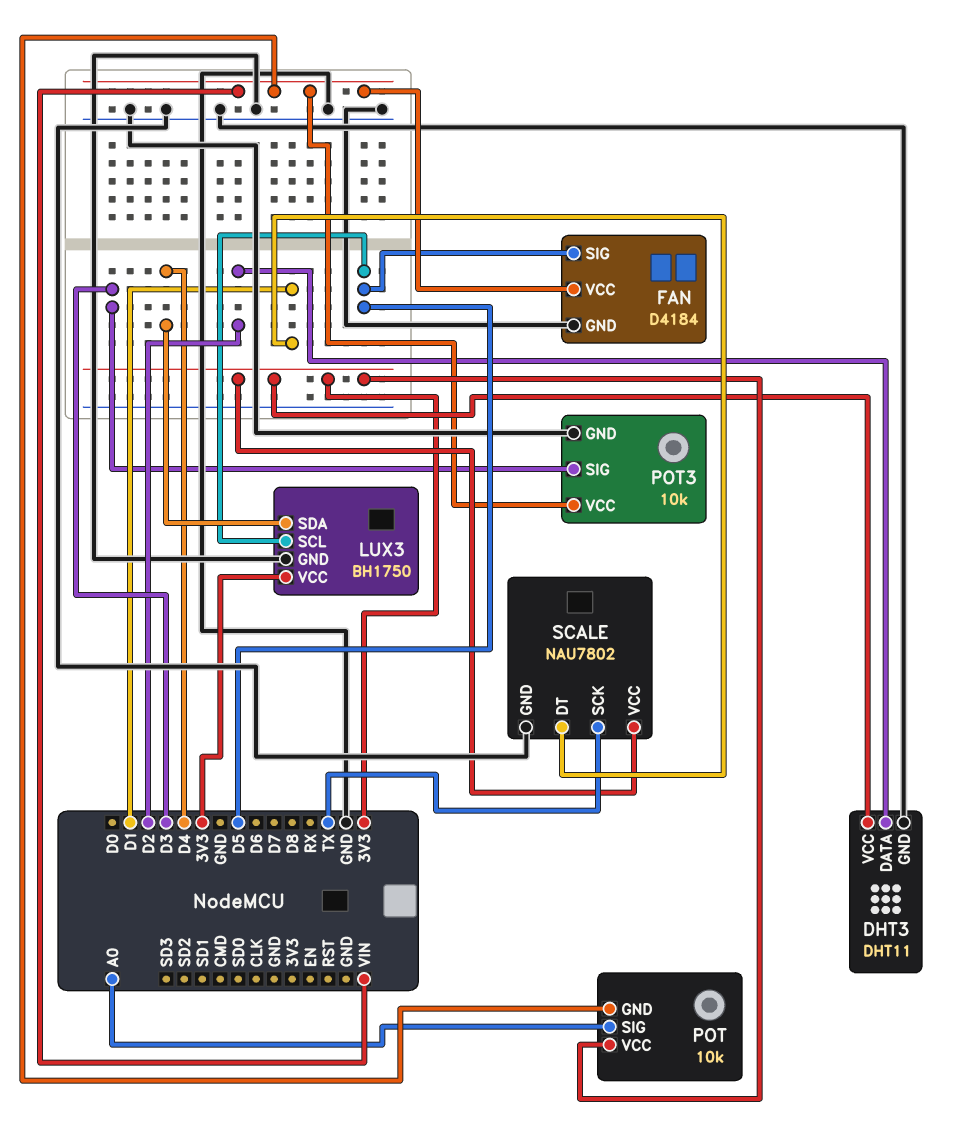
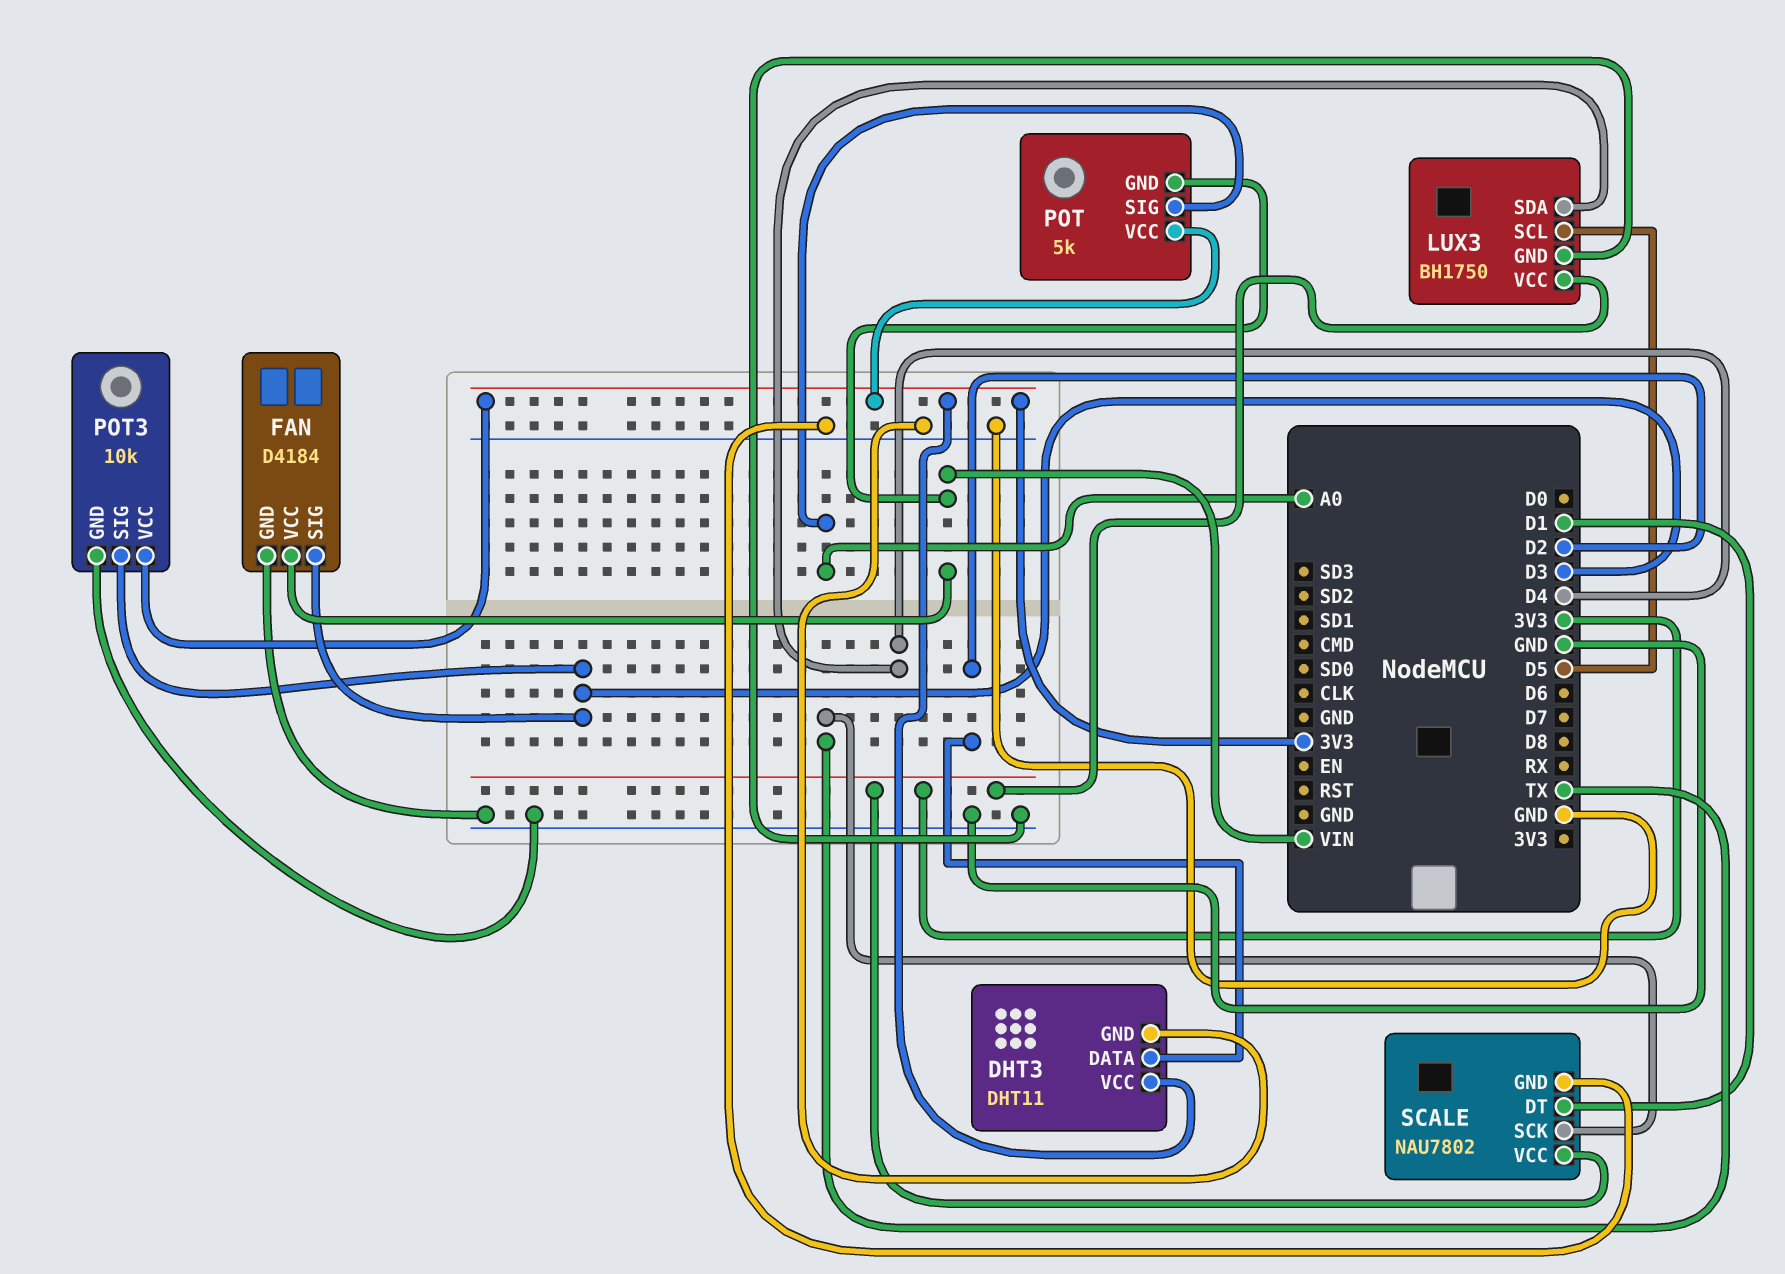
FAN pin SIG: D5 -> D3
POT: 10k -> 5k
POT3 pin VCC: VIN -> 3V3

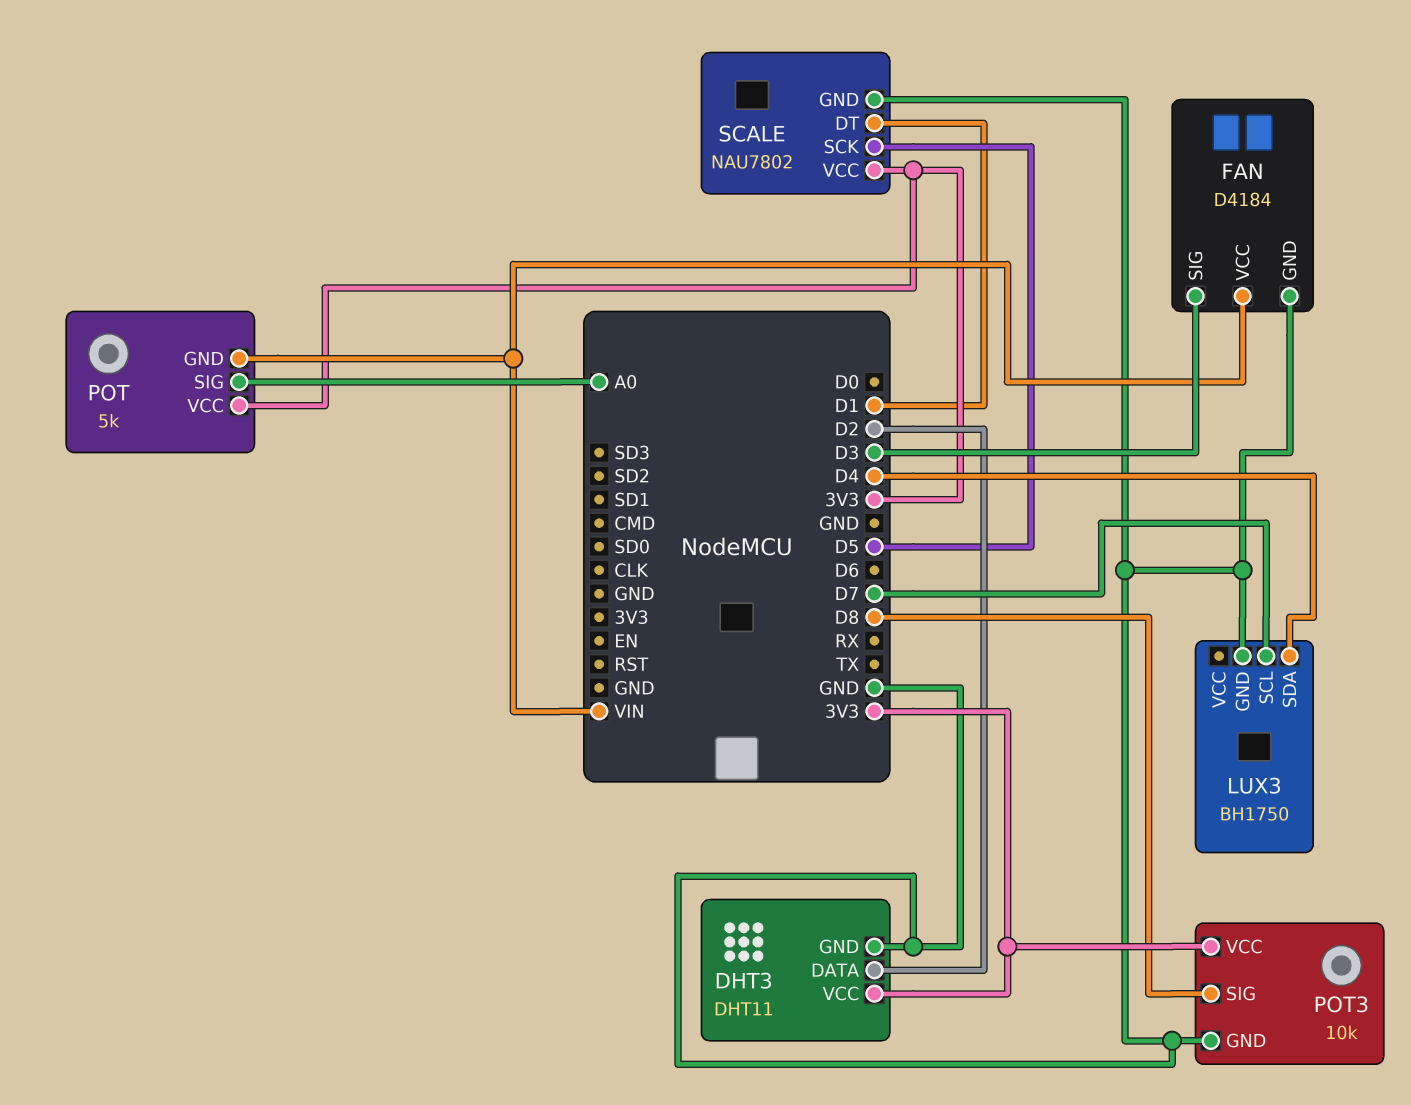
LUX3 pin SCL: D5 -> D7
LUX3 pin VCC: 3V3 -> none
POT3 pin SIG: D3 -> D8
SCALE pin SCK: TX -> D5

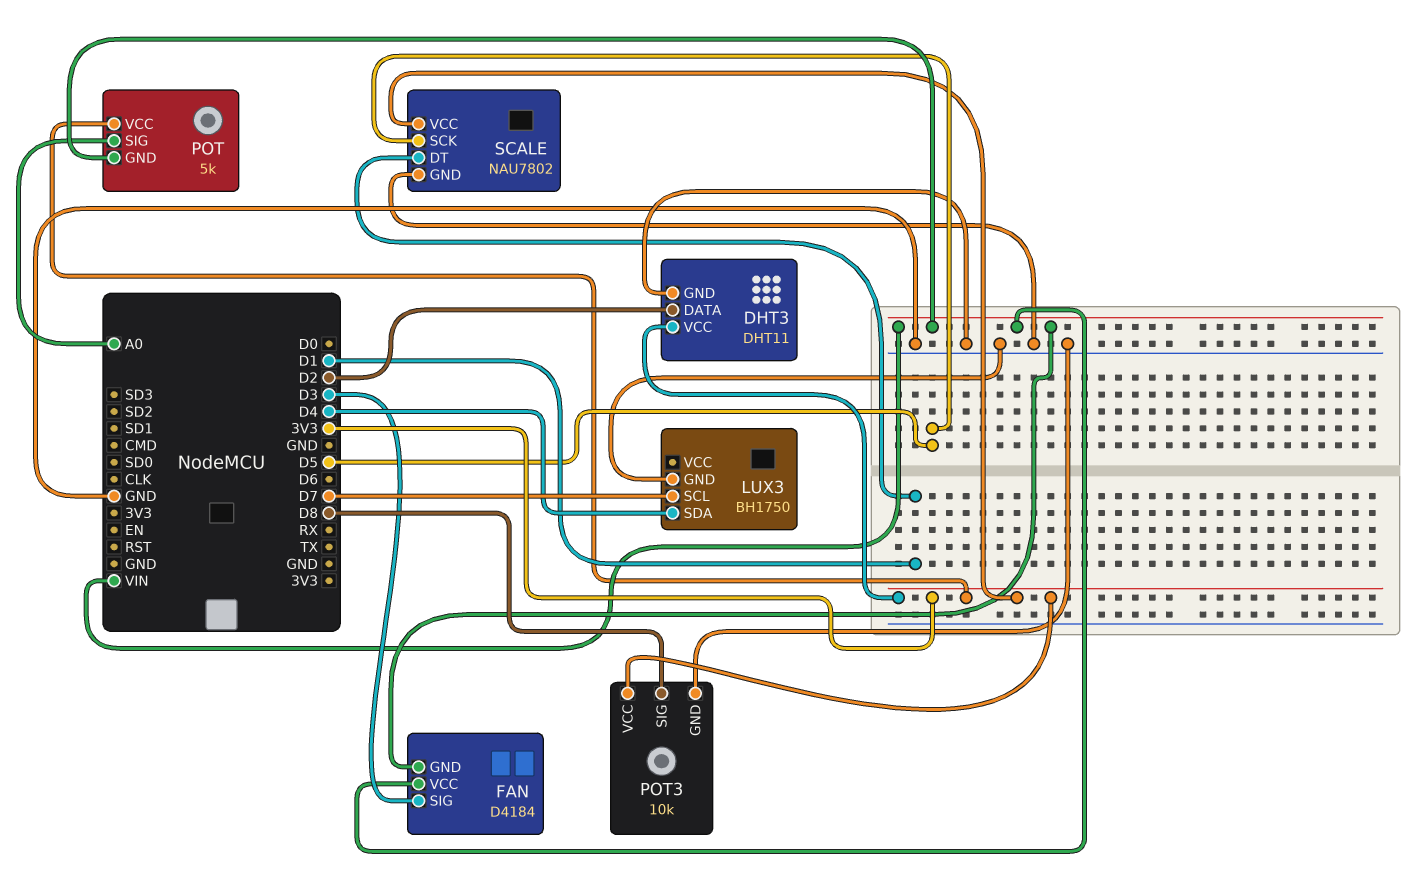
FAN pin GND: GND -> VIN

